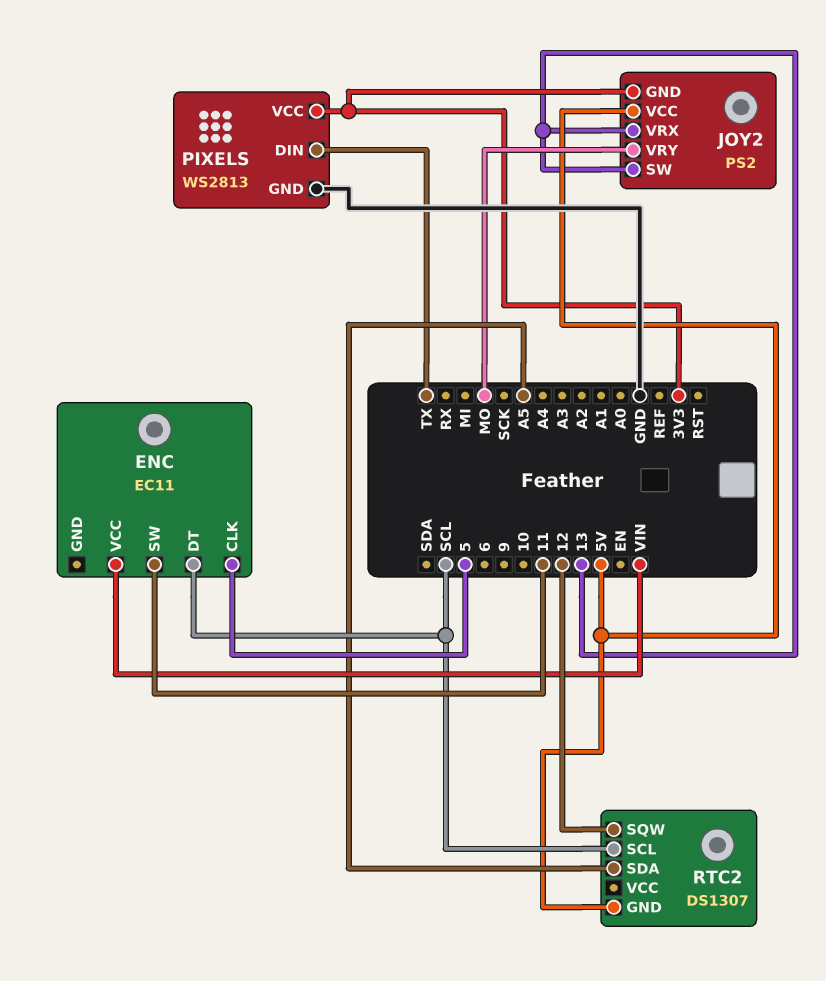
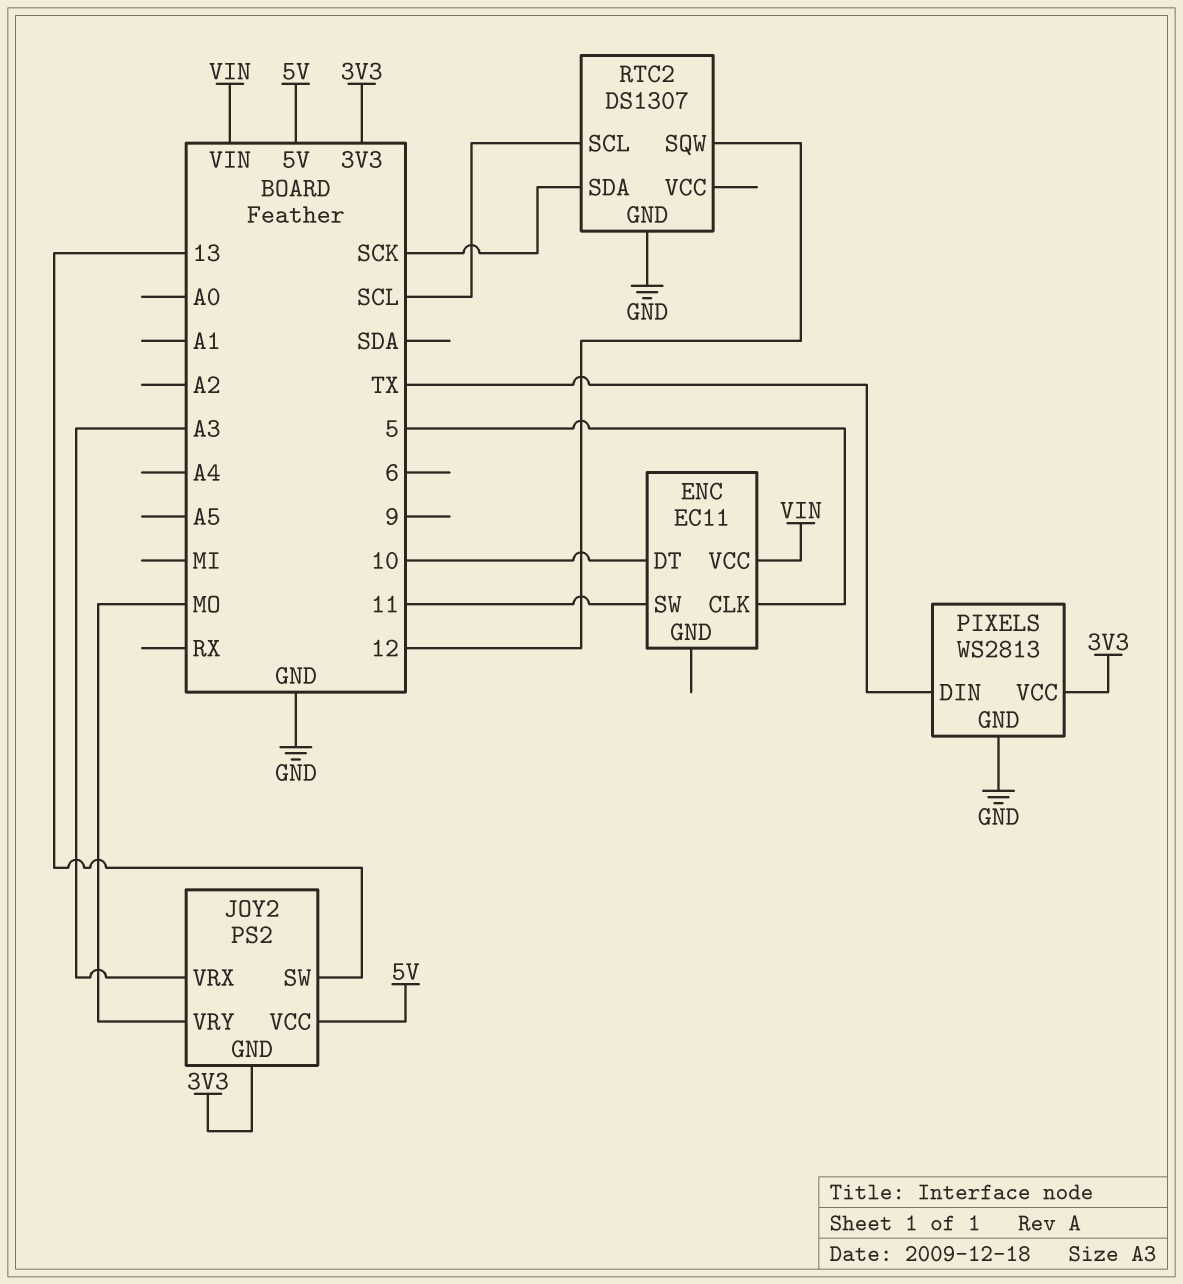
ENC pin DT: SCL -> 10
JOY2 pin VRX: 13 -> A3
RTC2 pin GND: 5V -> GND
RTC2 pin SDA: A5 -> SCK

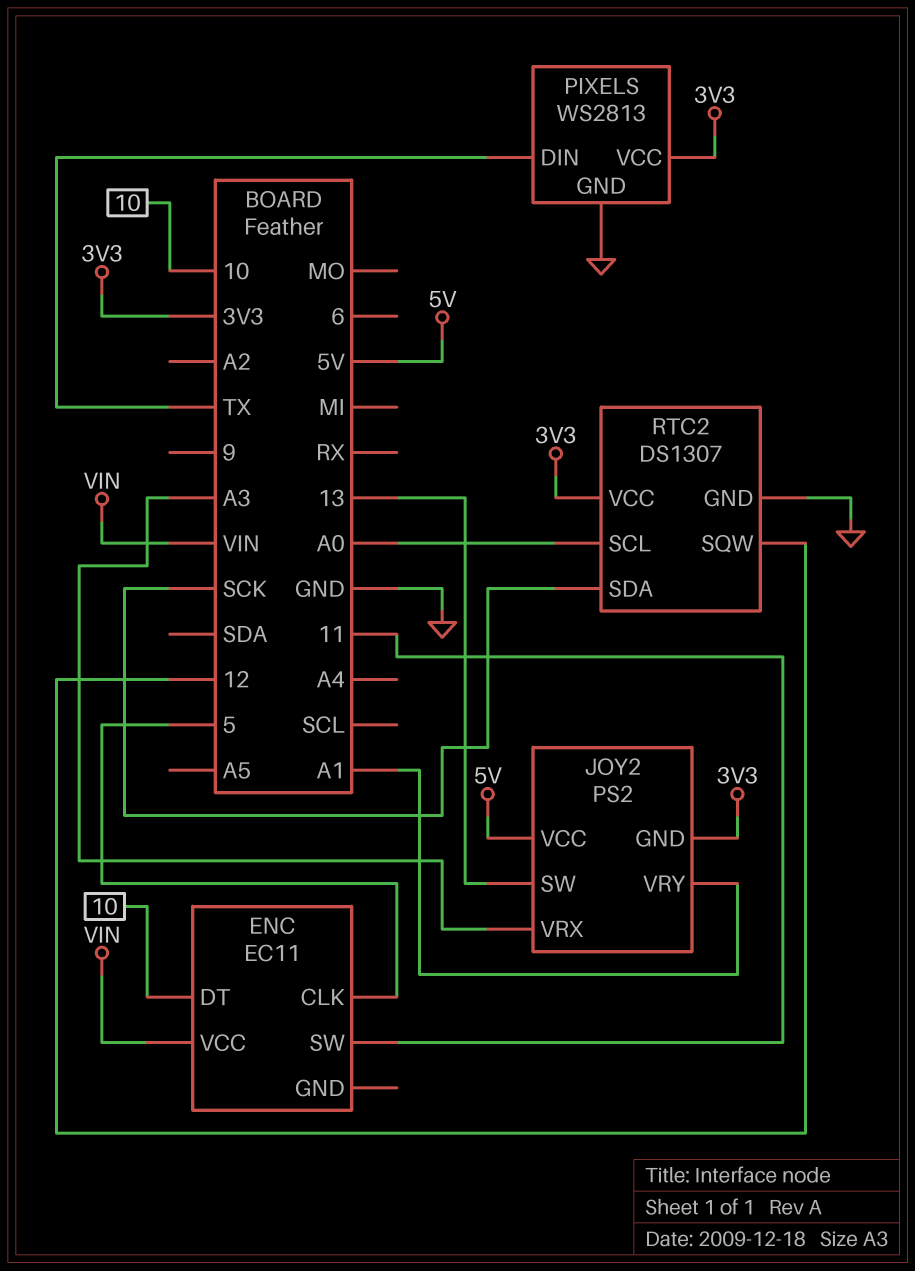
JOY2 pin VRY: MO -> A1
RTC2 pin SCL: SCL -> A0
RTC2 pin VCC: none -> 3V3

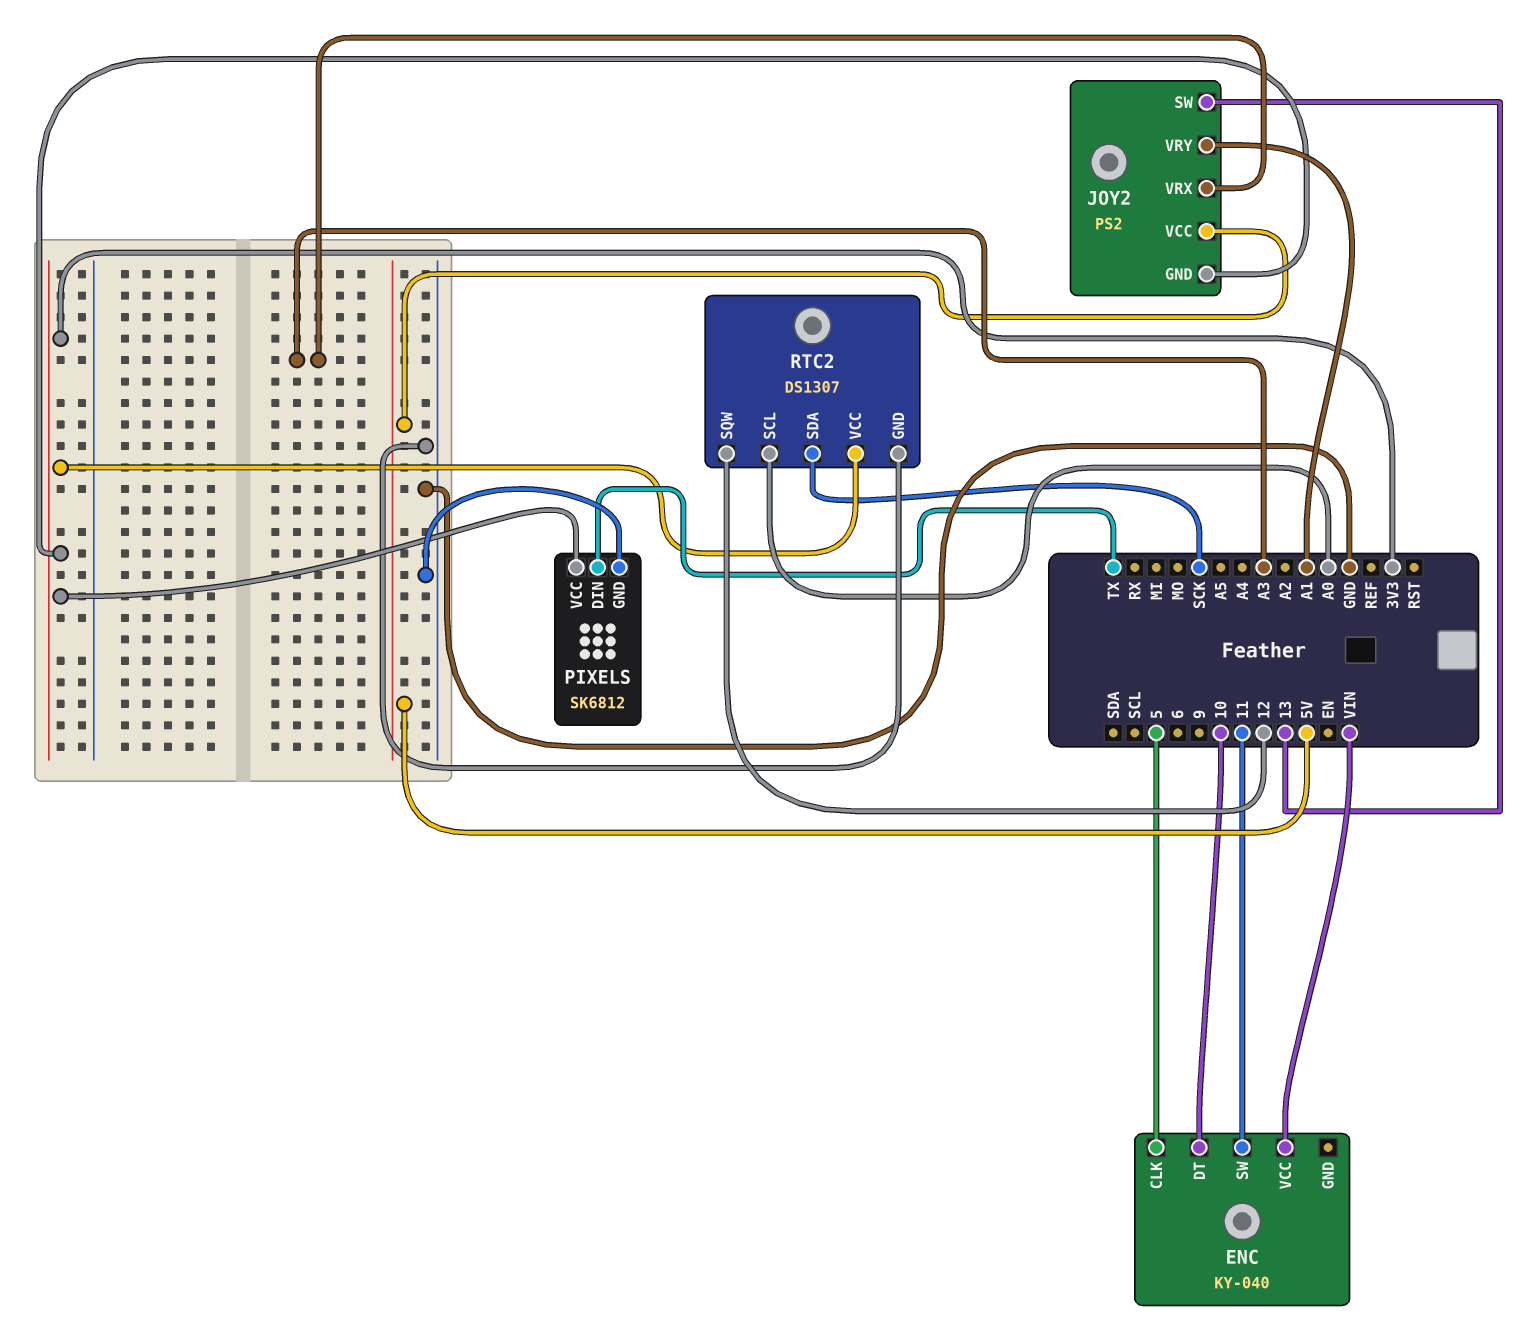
ENC: EC11 -> KY-040
PIXELS: WS2813 -> SK6812

